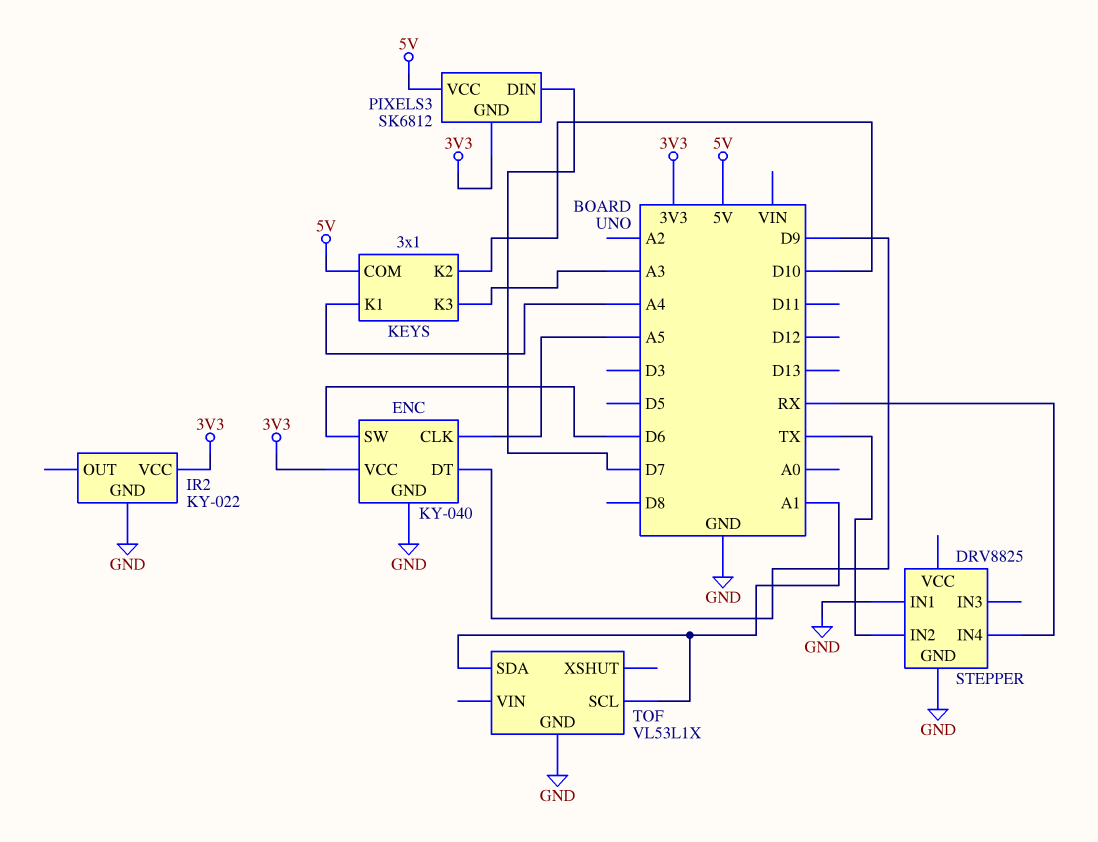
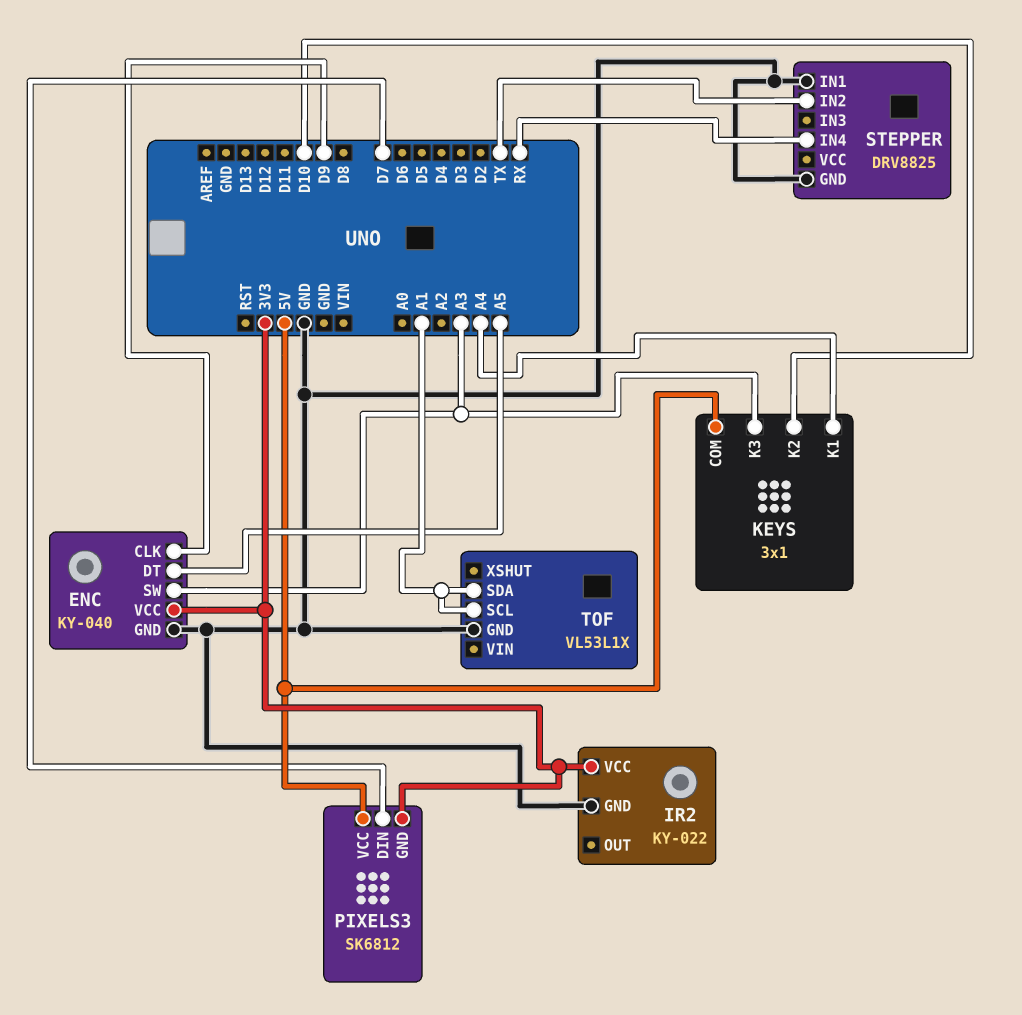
ENC pin CLK: A5 -> D9
ENC pin DT: D9 -> A5
ENC pin SW: D6 -> A3

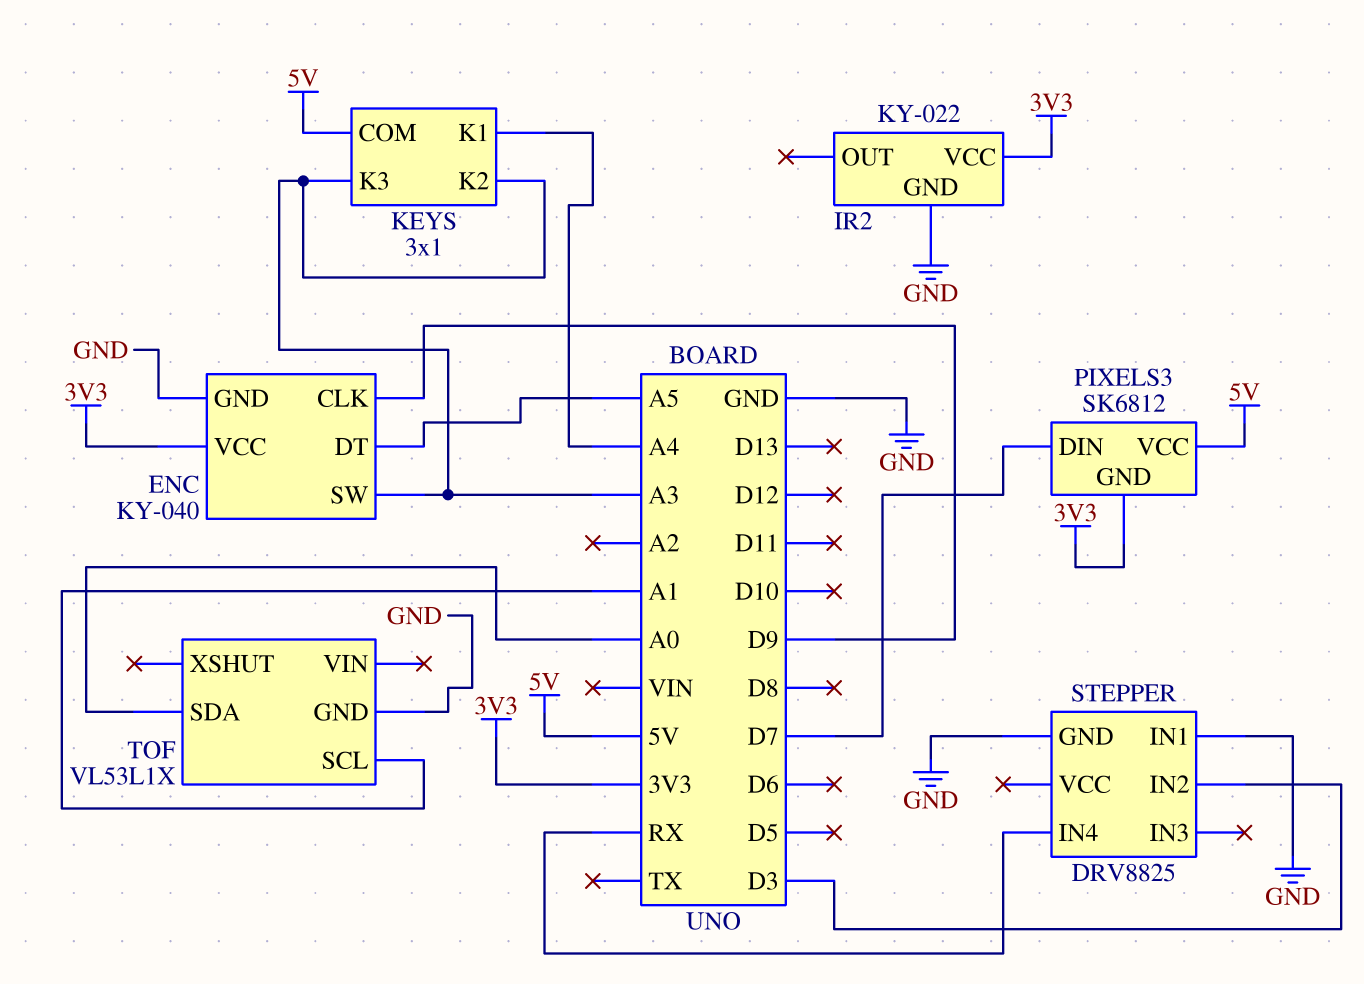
KEYS pin K2: D10 -> A3
STEPPER pin IN2: TX -> D3
TOF pin SDA: A1 -> A0

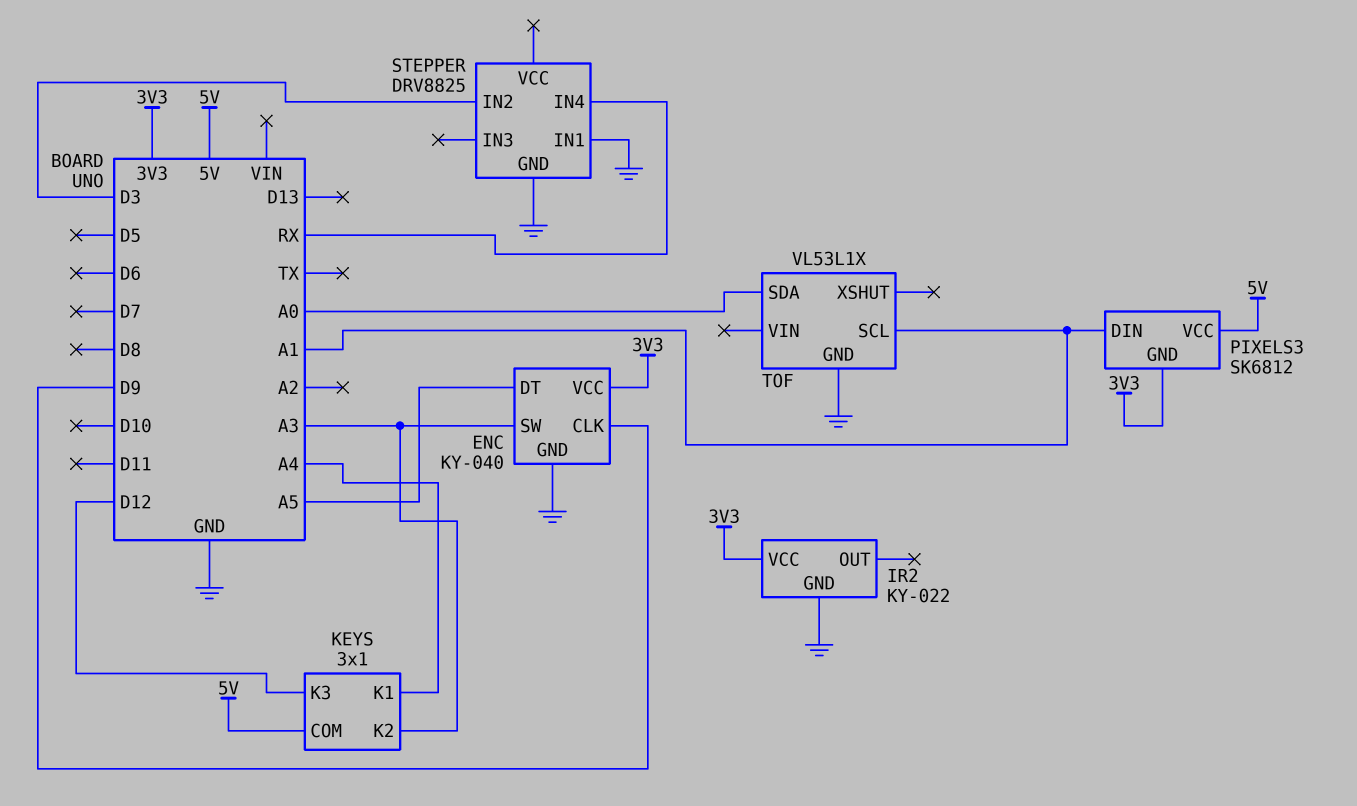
KEYS pin K3: A3 -> D12
PIXELS3 pin DIN: D7 -> A1

